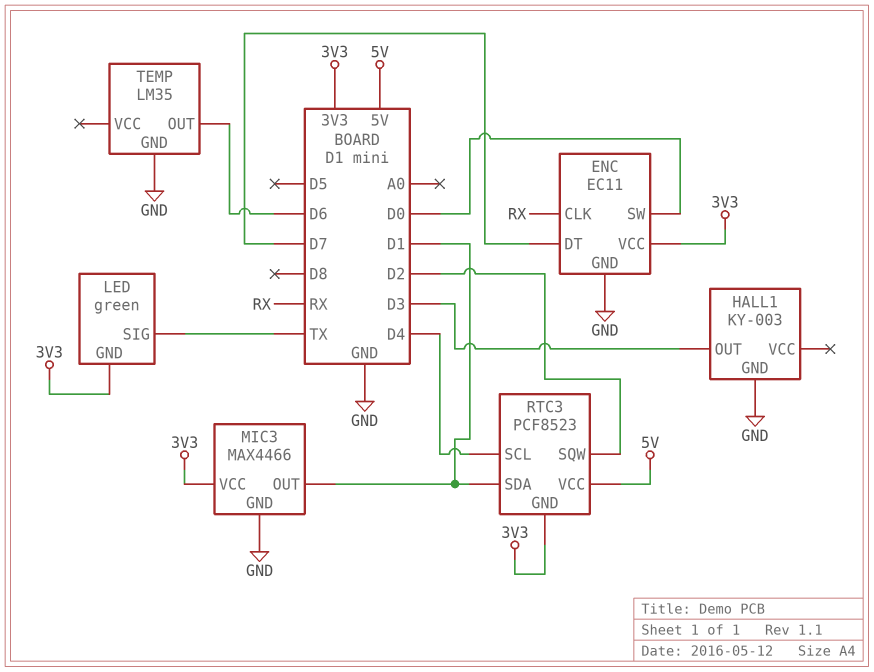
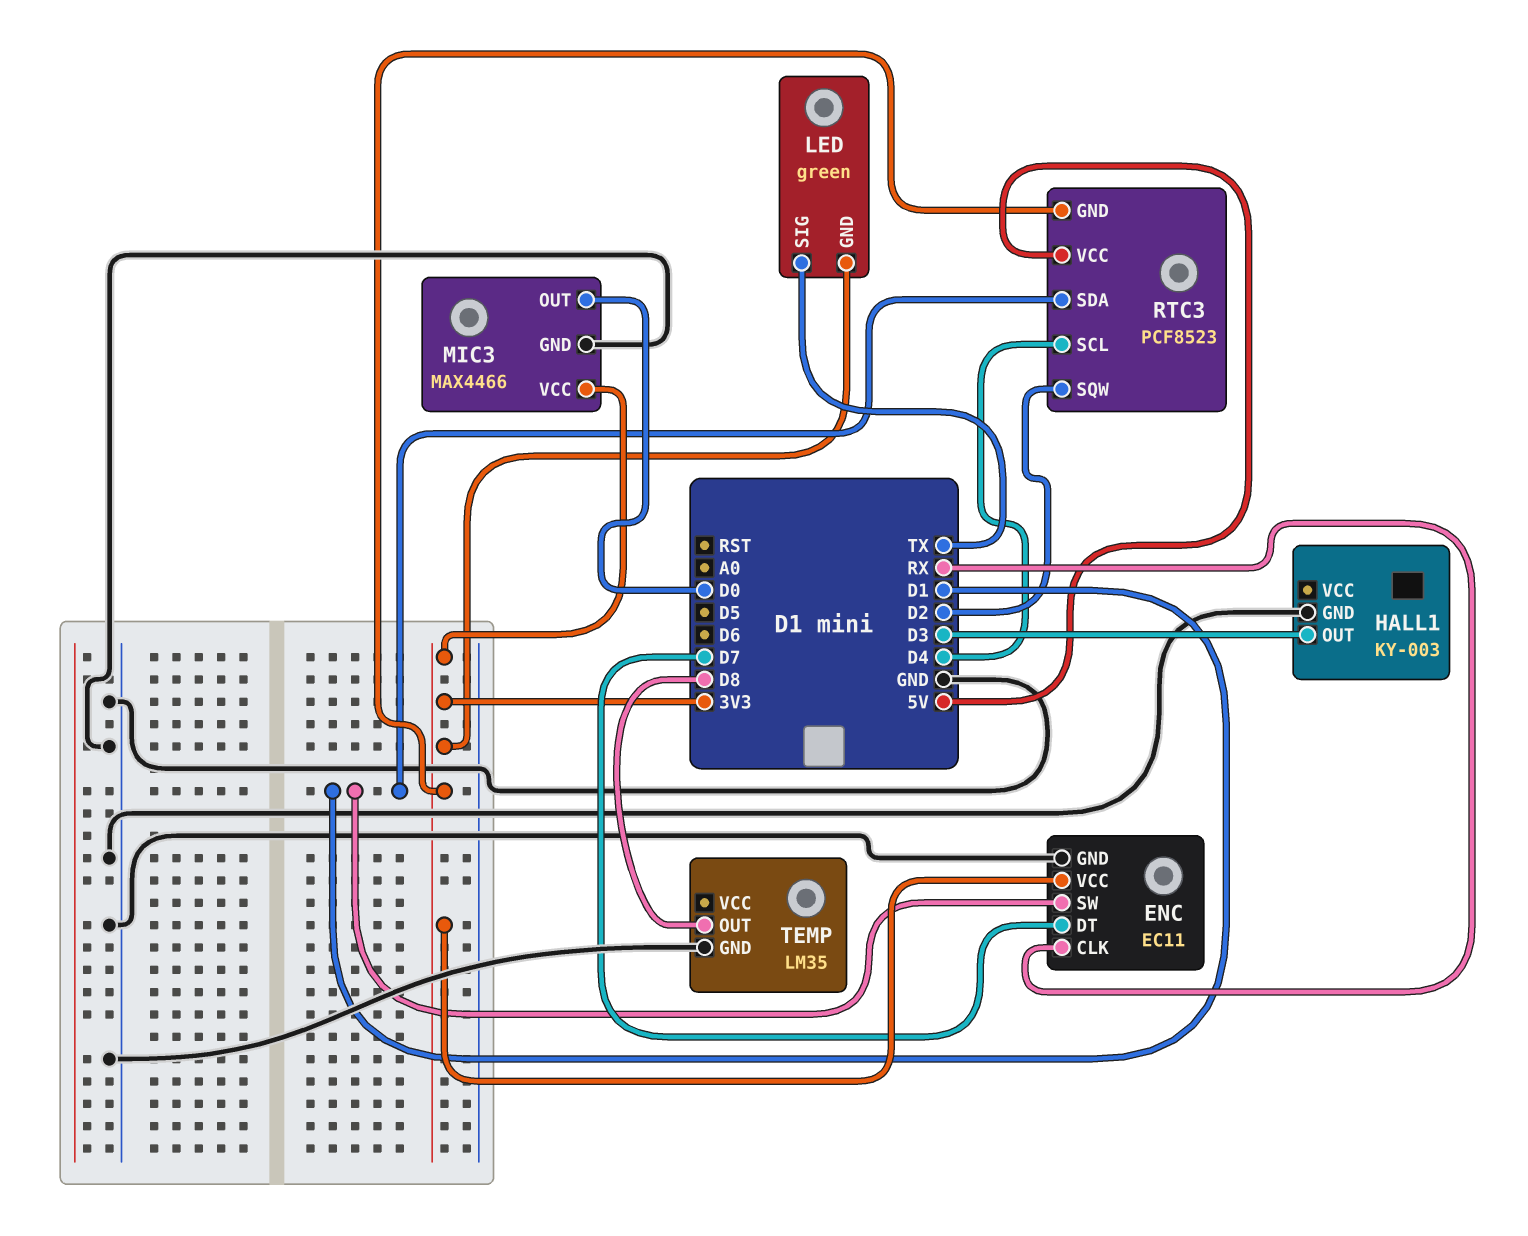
ENC pin SW: D0 -> D1
MIC3 pin OUT: D1 -> D0
TEMP pin OUT: D6 -> D8

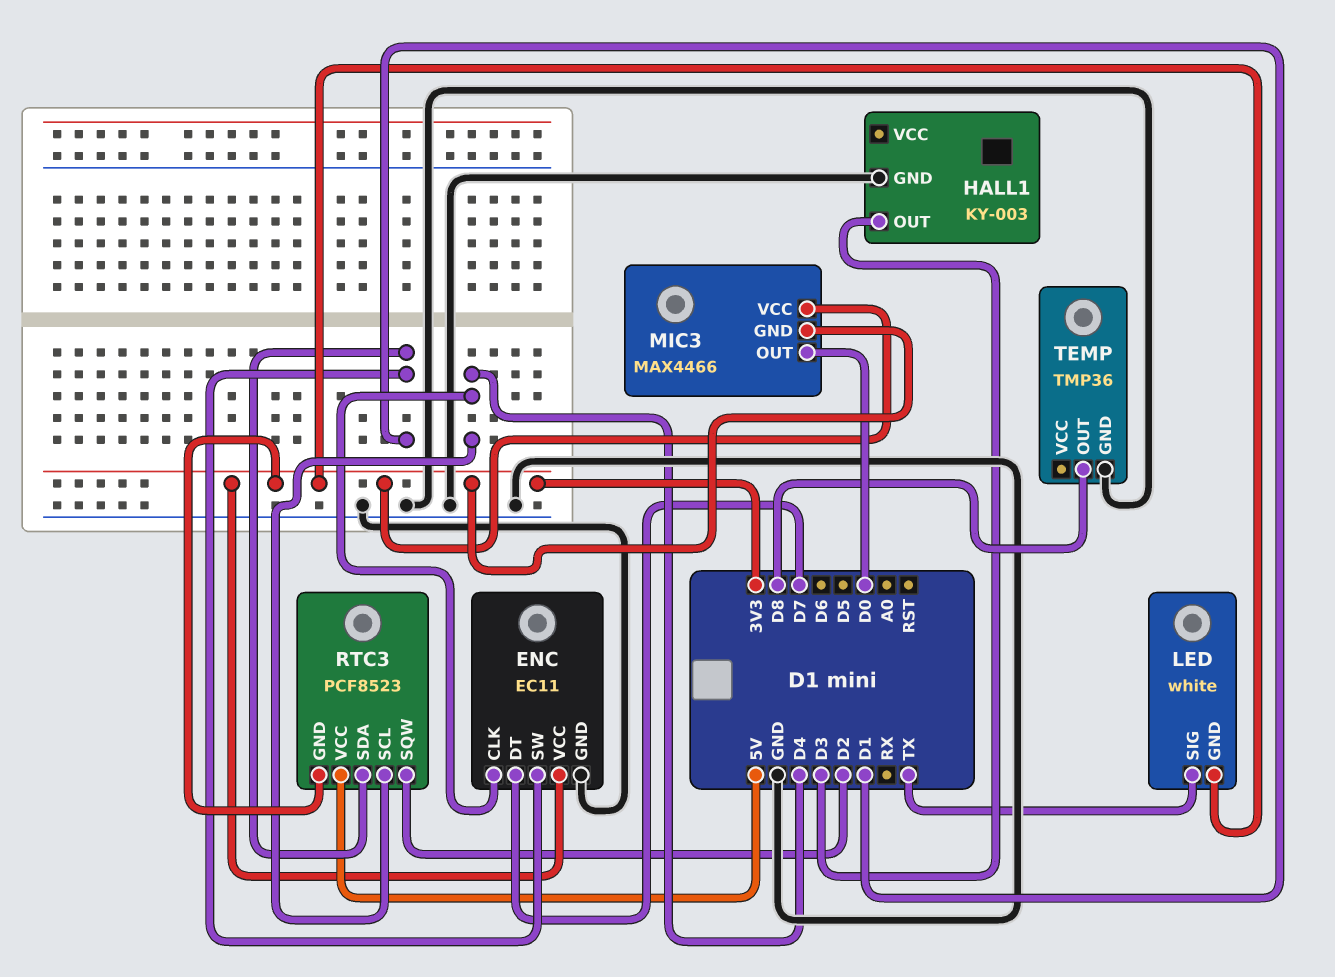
ENC pin CLK: RX -> D4
LED: green -> white
MIC3 pin GND: GND -> 3V3
TEMP: LM35 -> TMP36

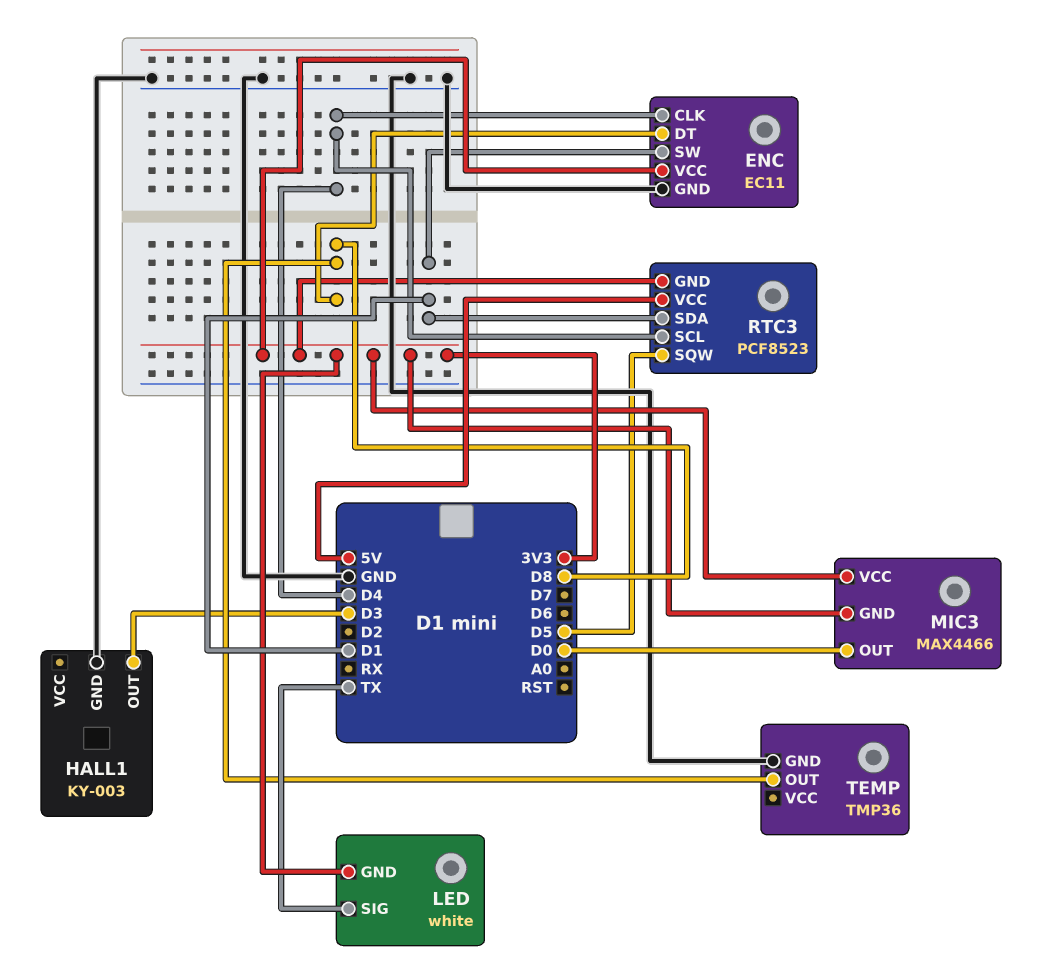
ENC pin DT: D7 -> D8
RTC3 pin SQW: D2 -> D5

